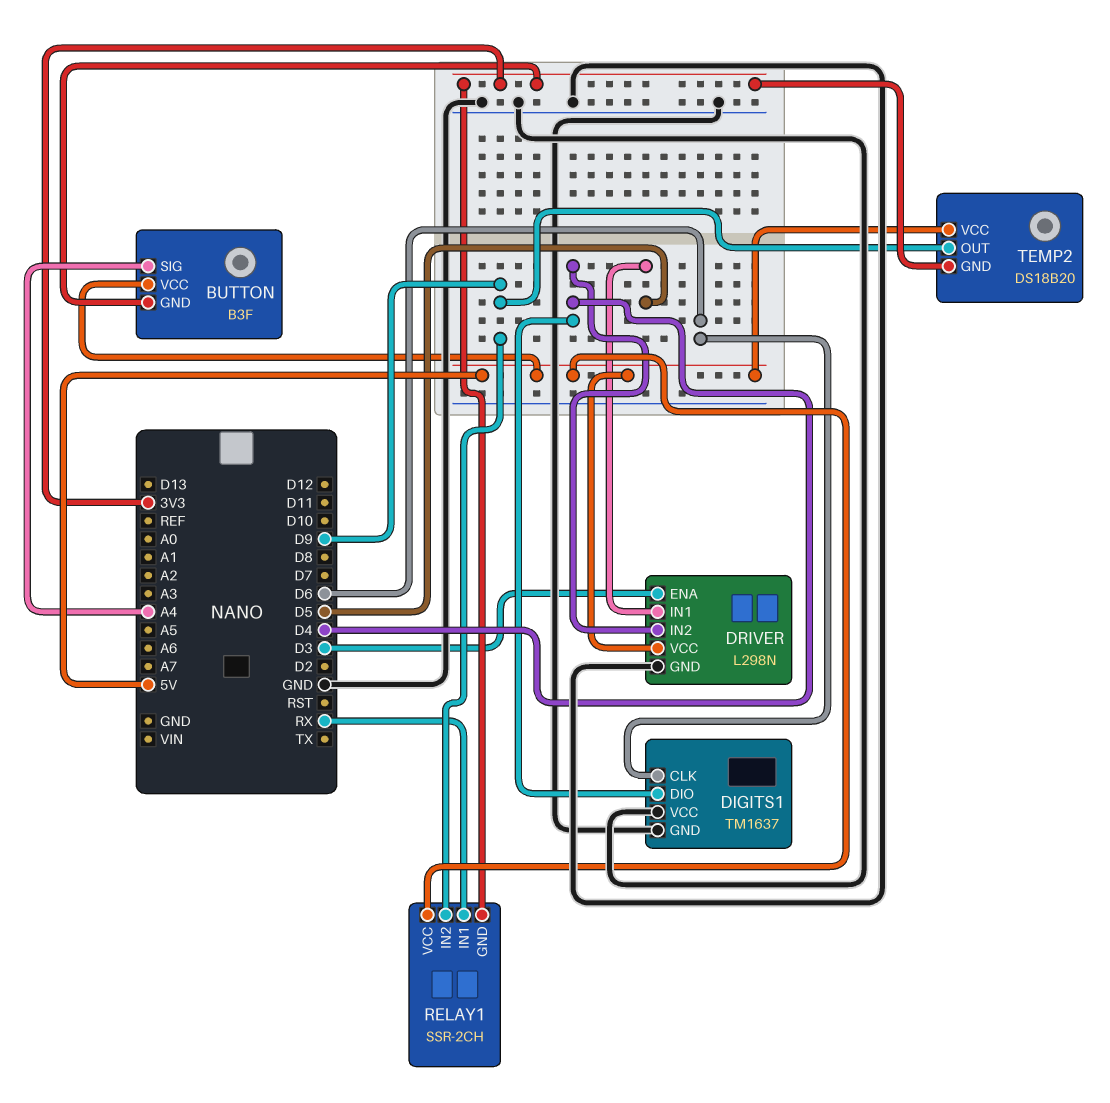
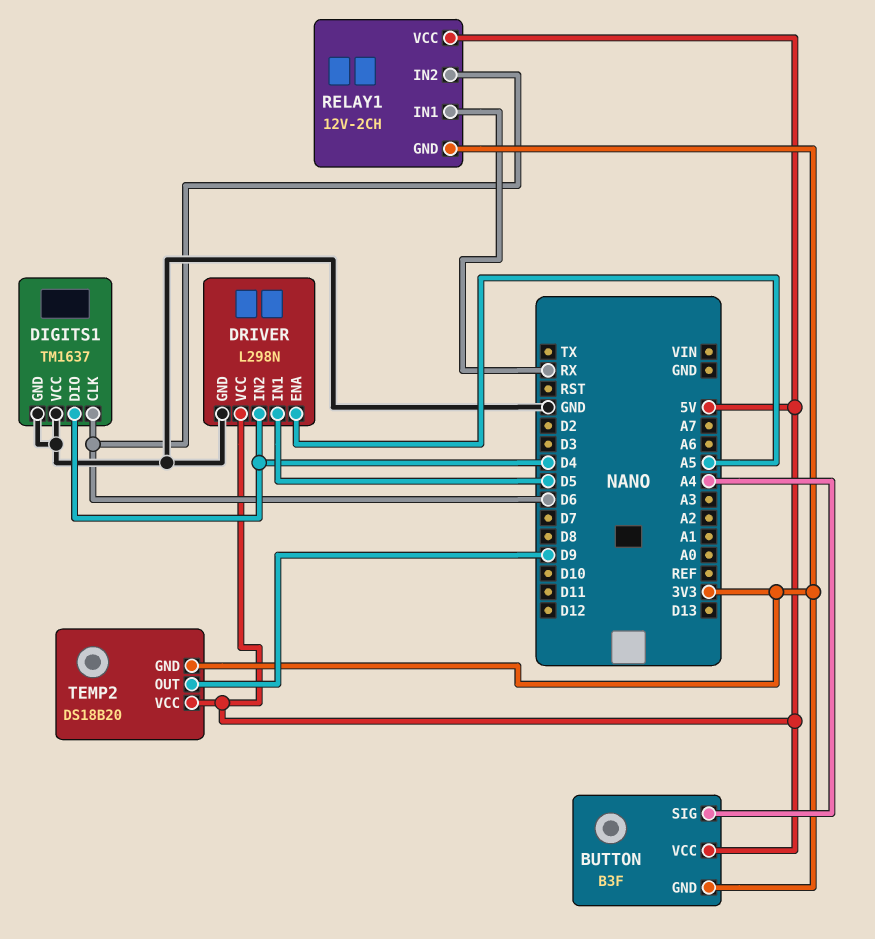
DRIVER pin ENA: D3 -> A5
RELAY1: SSR-2CH -> 12V-2CH
RELAY1 pin IN2: D9 -> D6

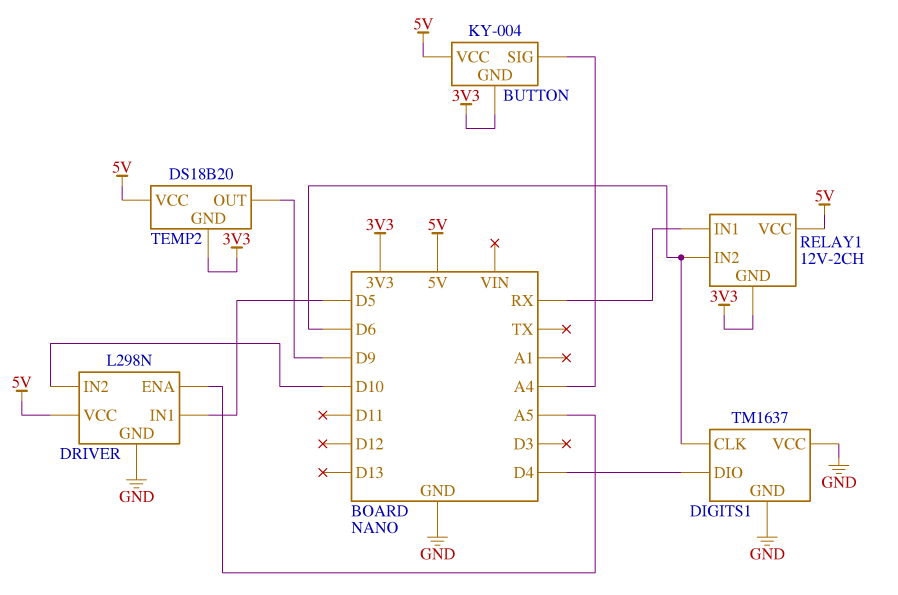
BUTTON: B3F -> KY-004
DRIVER pin IN2: D4 -> D10

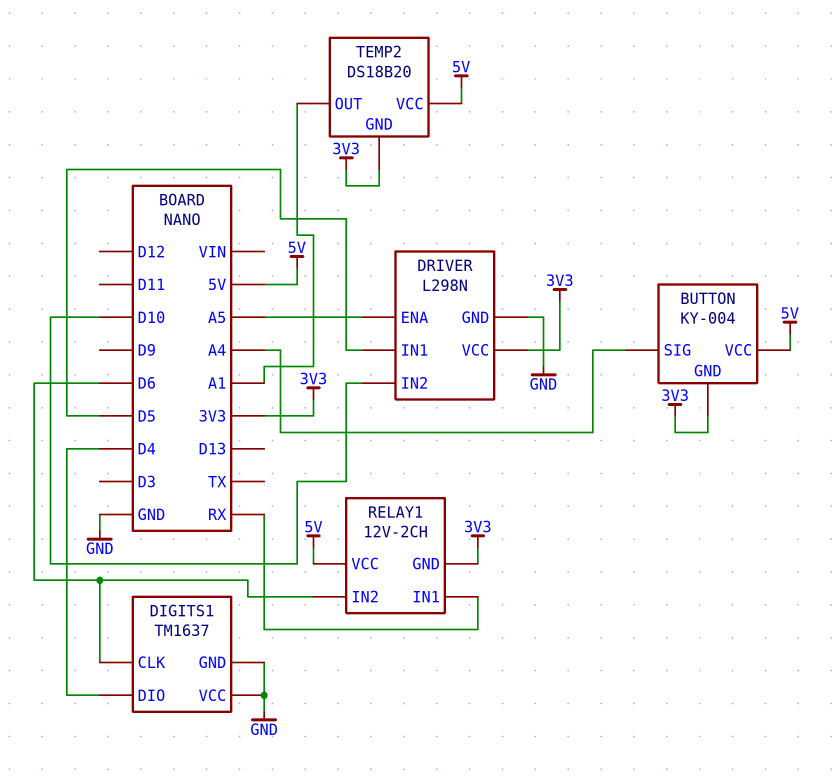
DRIVER pin VCC: 5V -> 3V3
TEMP2 pin OUT: D9 -> A1

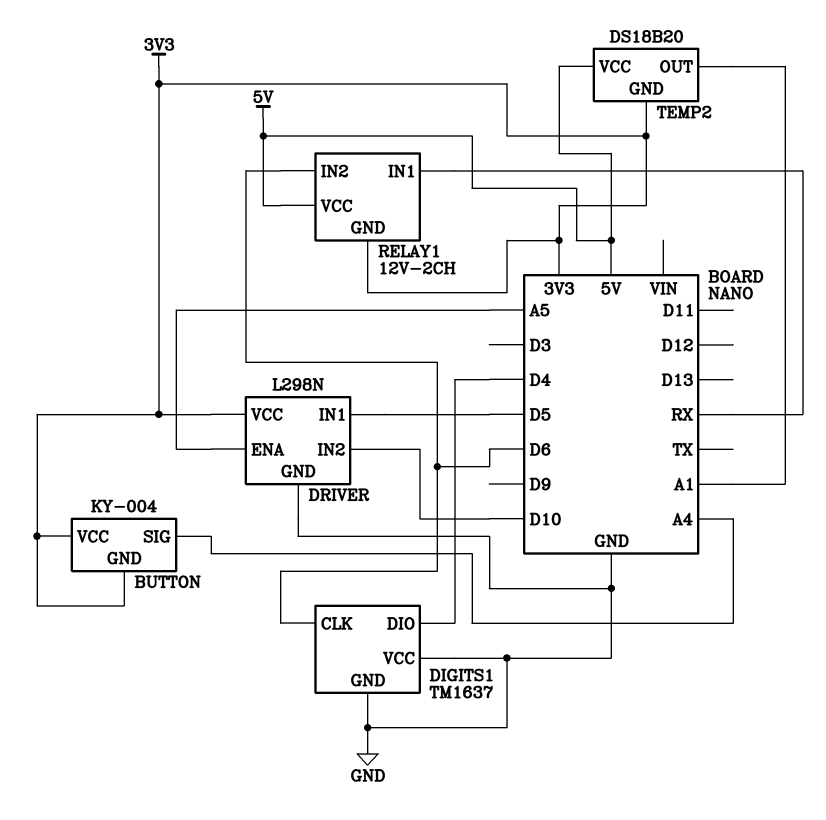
BUTTON pin VCC: 5V -> 3V3

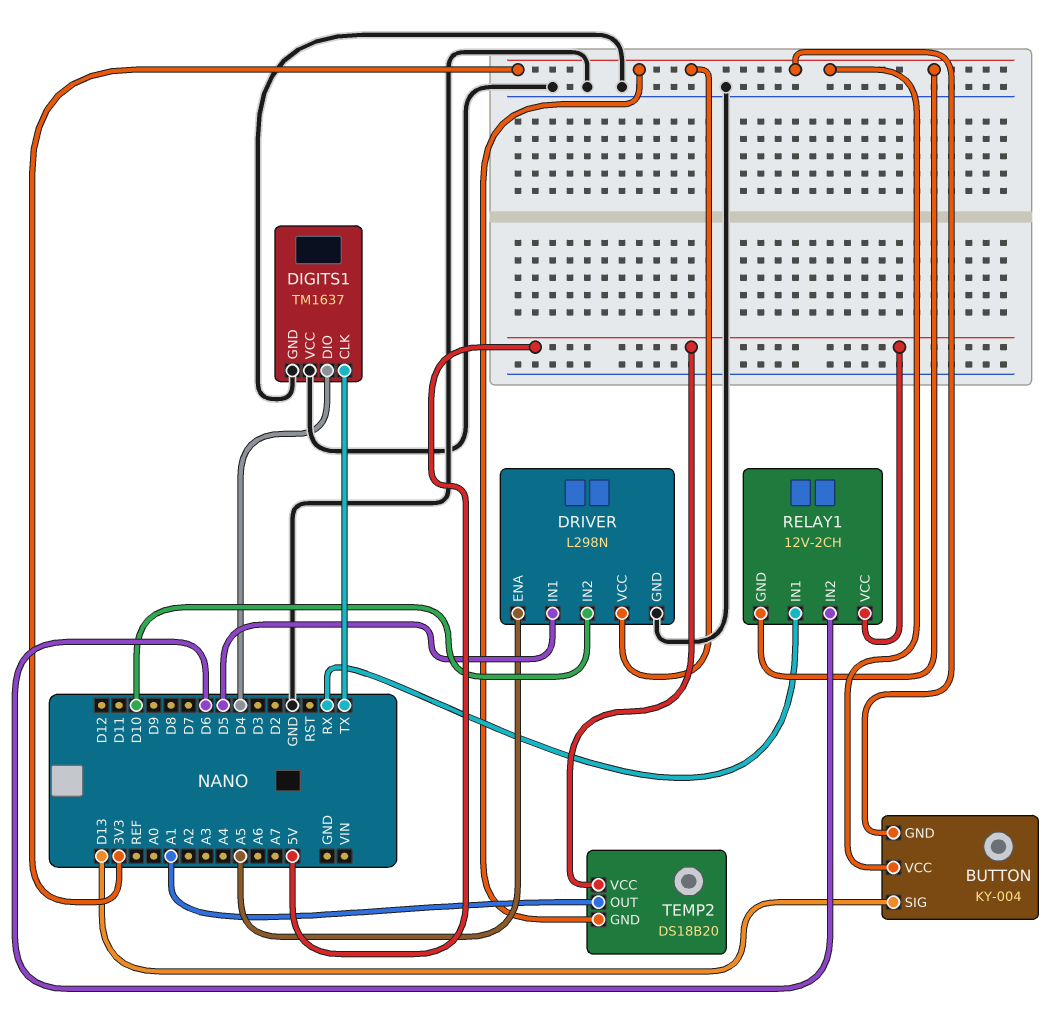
BUTTON pin SIG: A4 -> D13
DIGITS1 pin CLK: D6 -> TX

